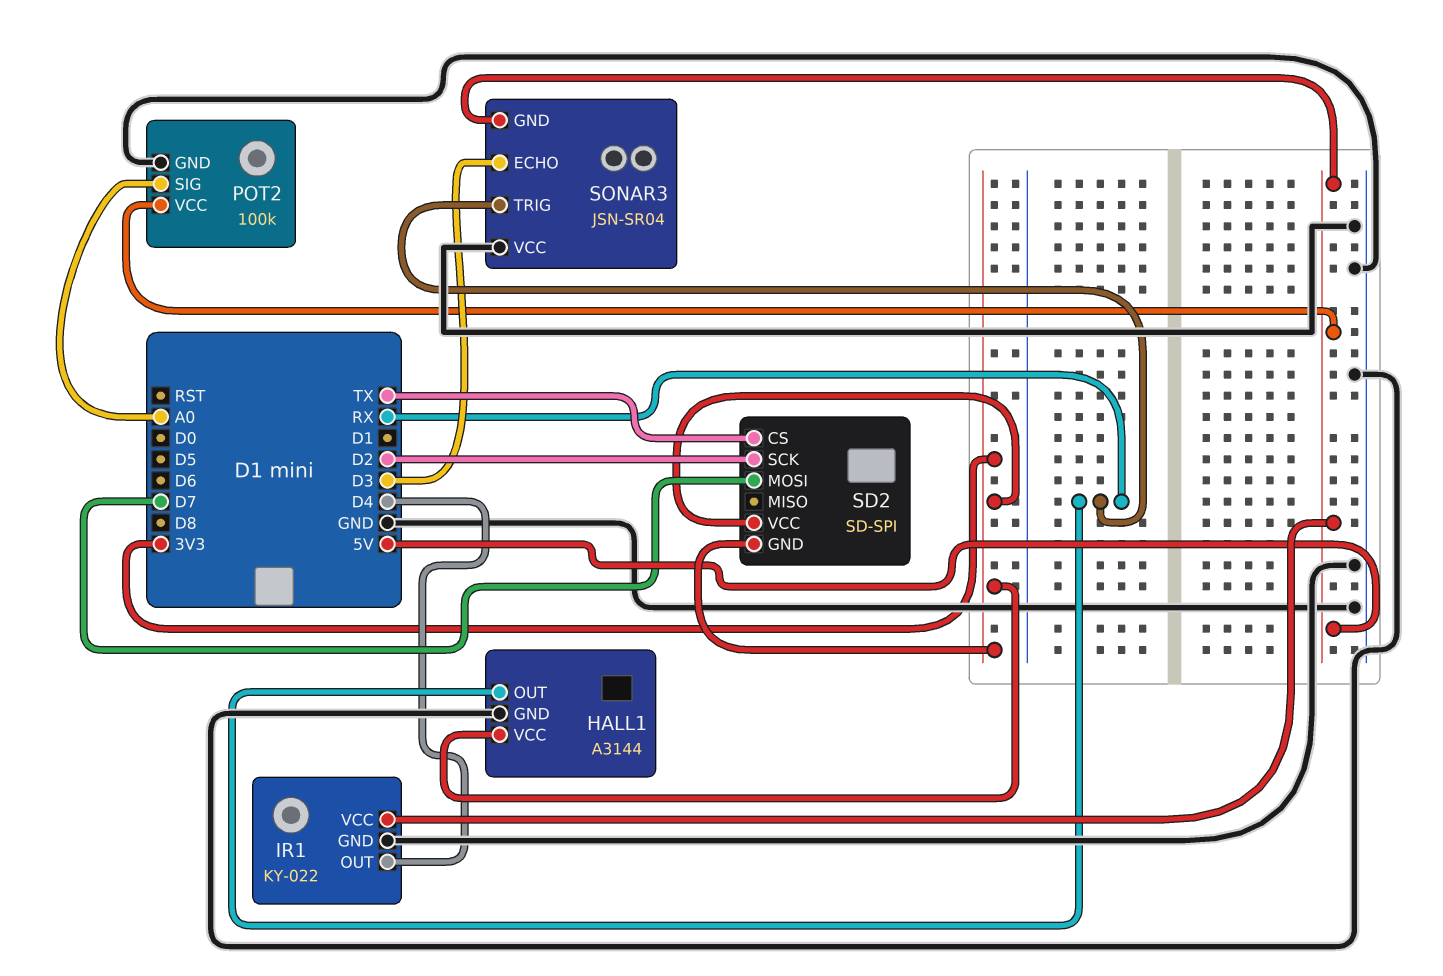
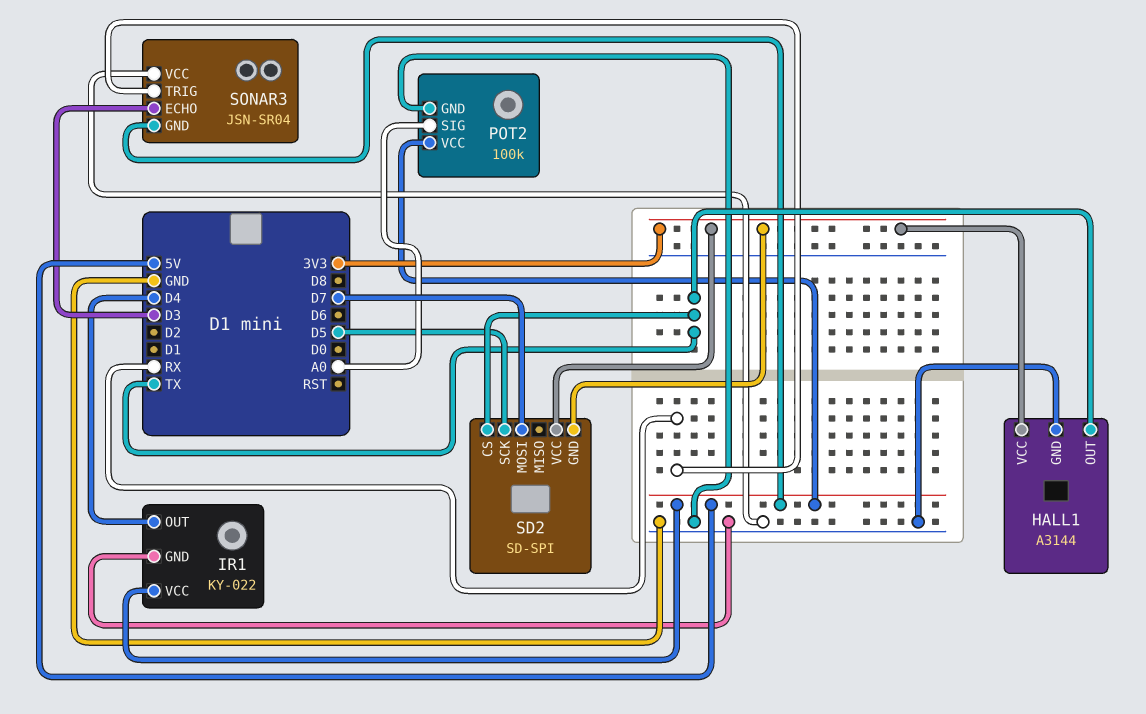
HALL1 pin OUT: RX -> TX
SD2 pin SCK: D2 -> D5

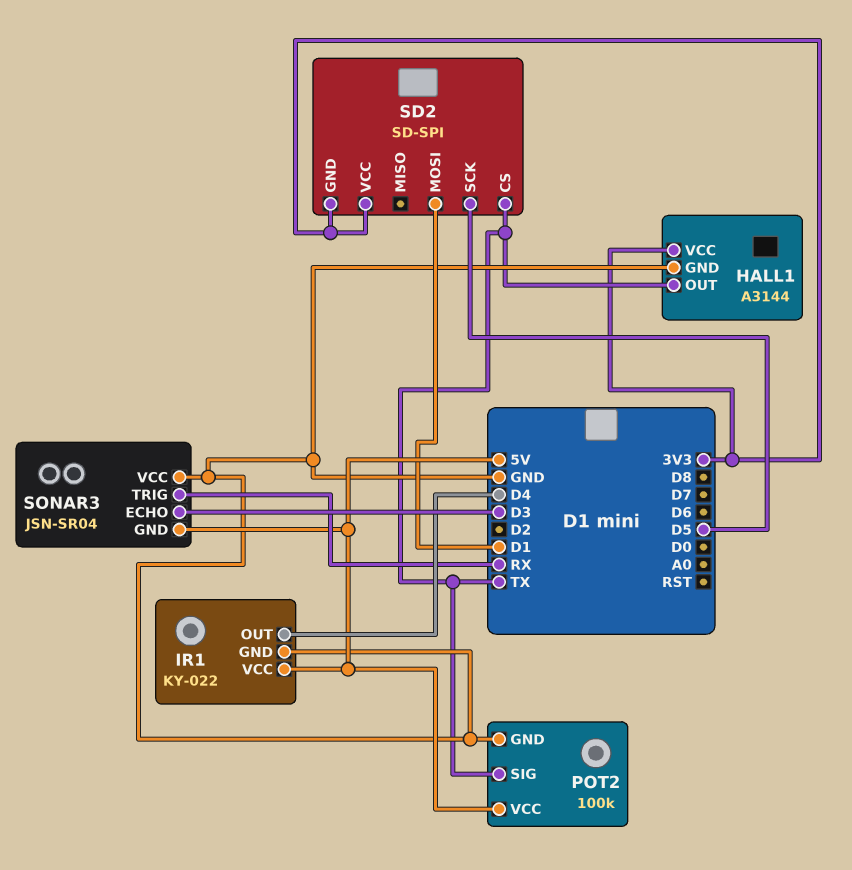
POT2 pin SIG: A0 -> TX
SD2 pin MOSI: D7 -> D1

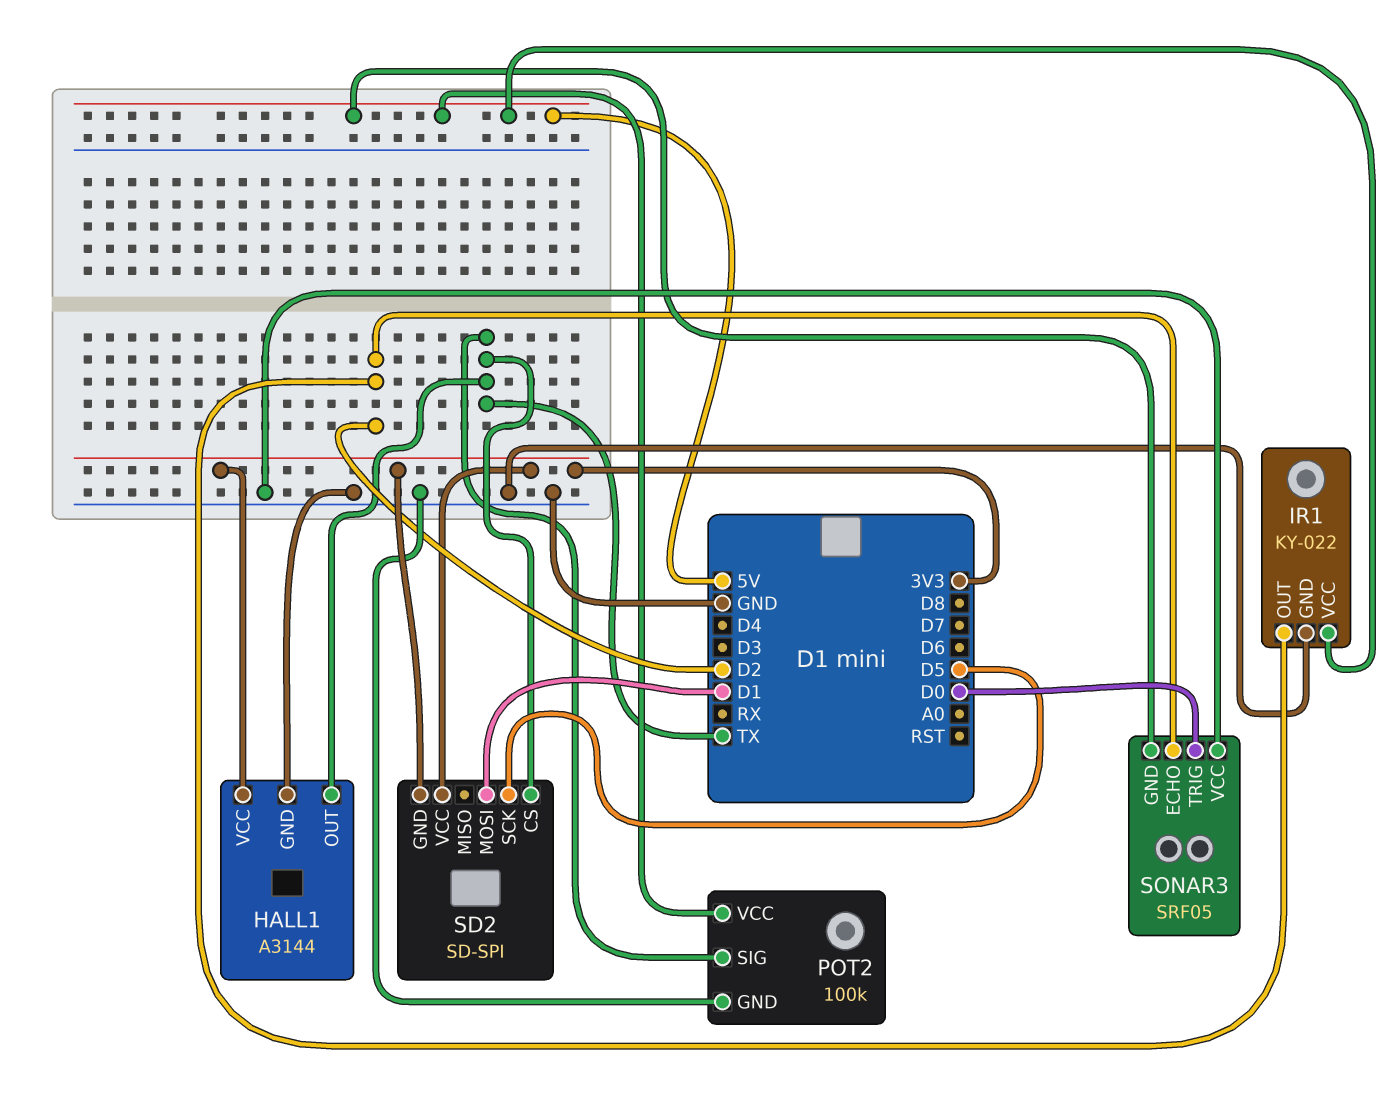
IR1 pin OUT: D4 -> D2
SONAR3: JSN-SR04 -> SRF05
SONAR3 pin ECHO: D3 -> D2
SONAR3 pin TRIG: RX -> D0

